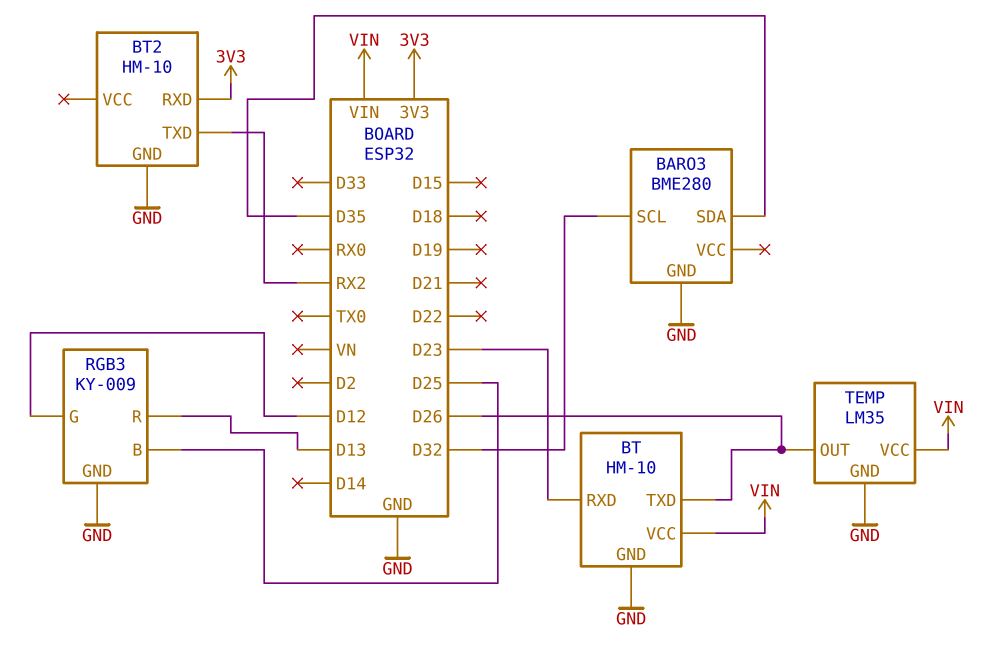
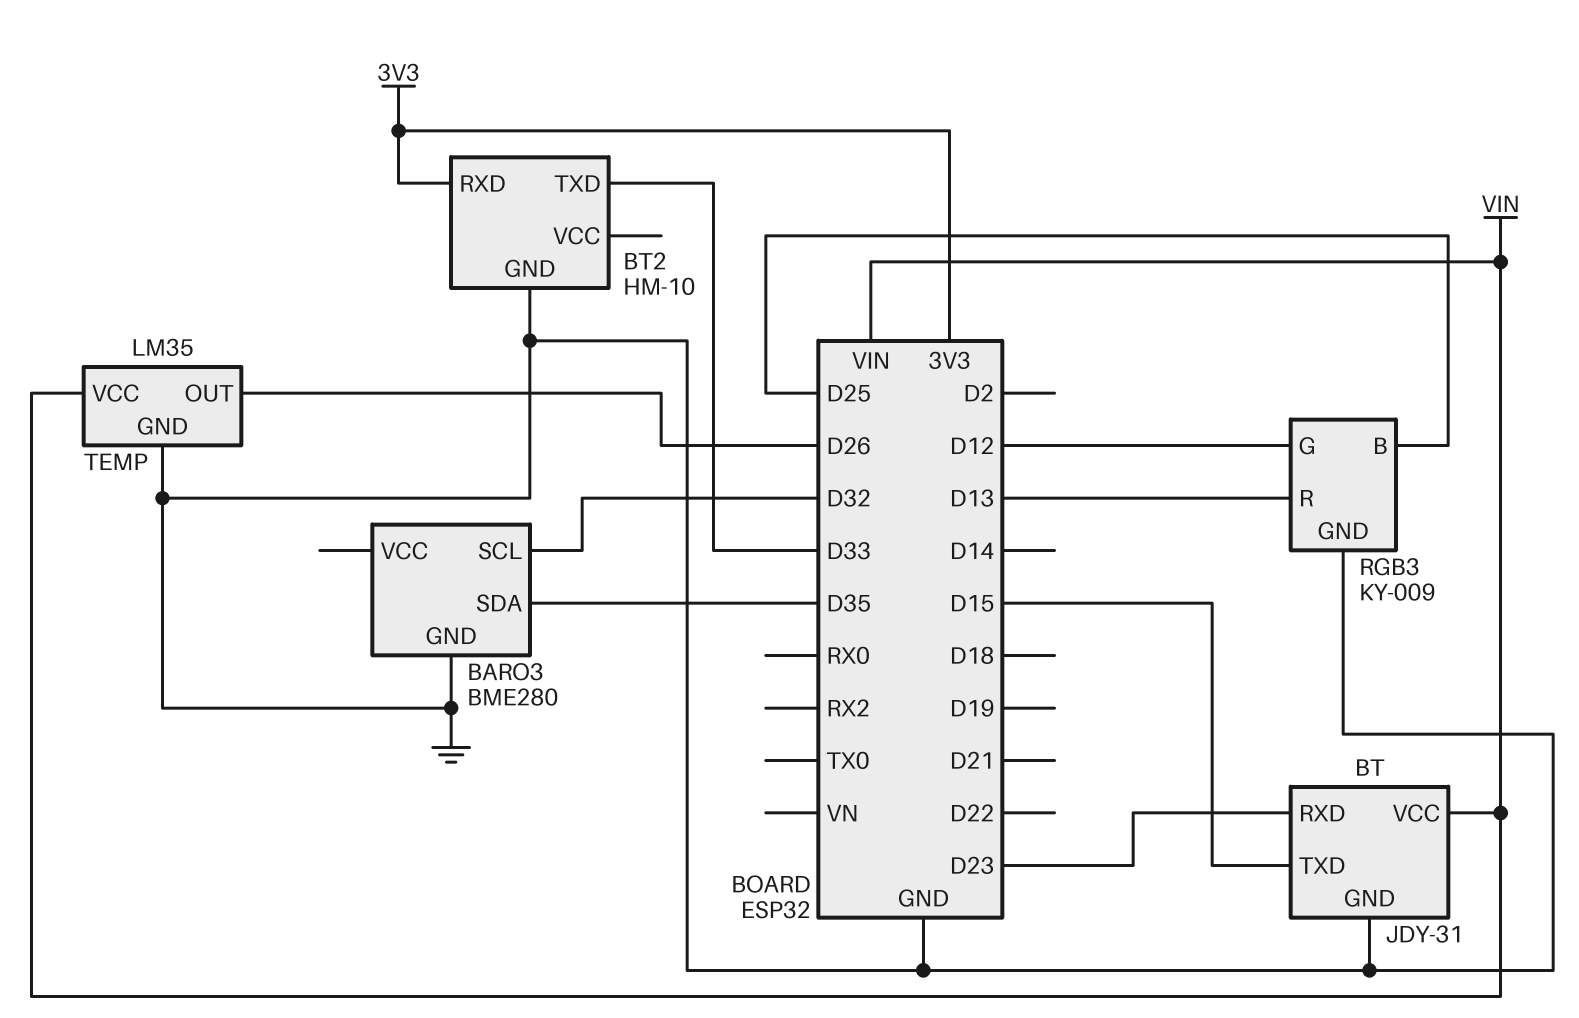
BT: HM-10 -> JDY-31
BT pin TXD: D26 -> D15
BT2 pin TXD: RX2 -> D33

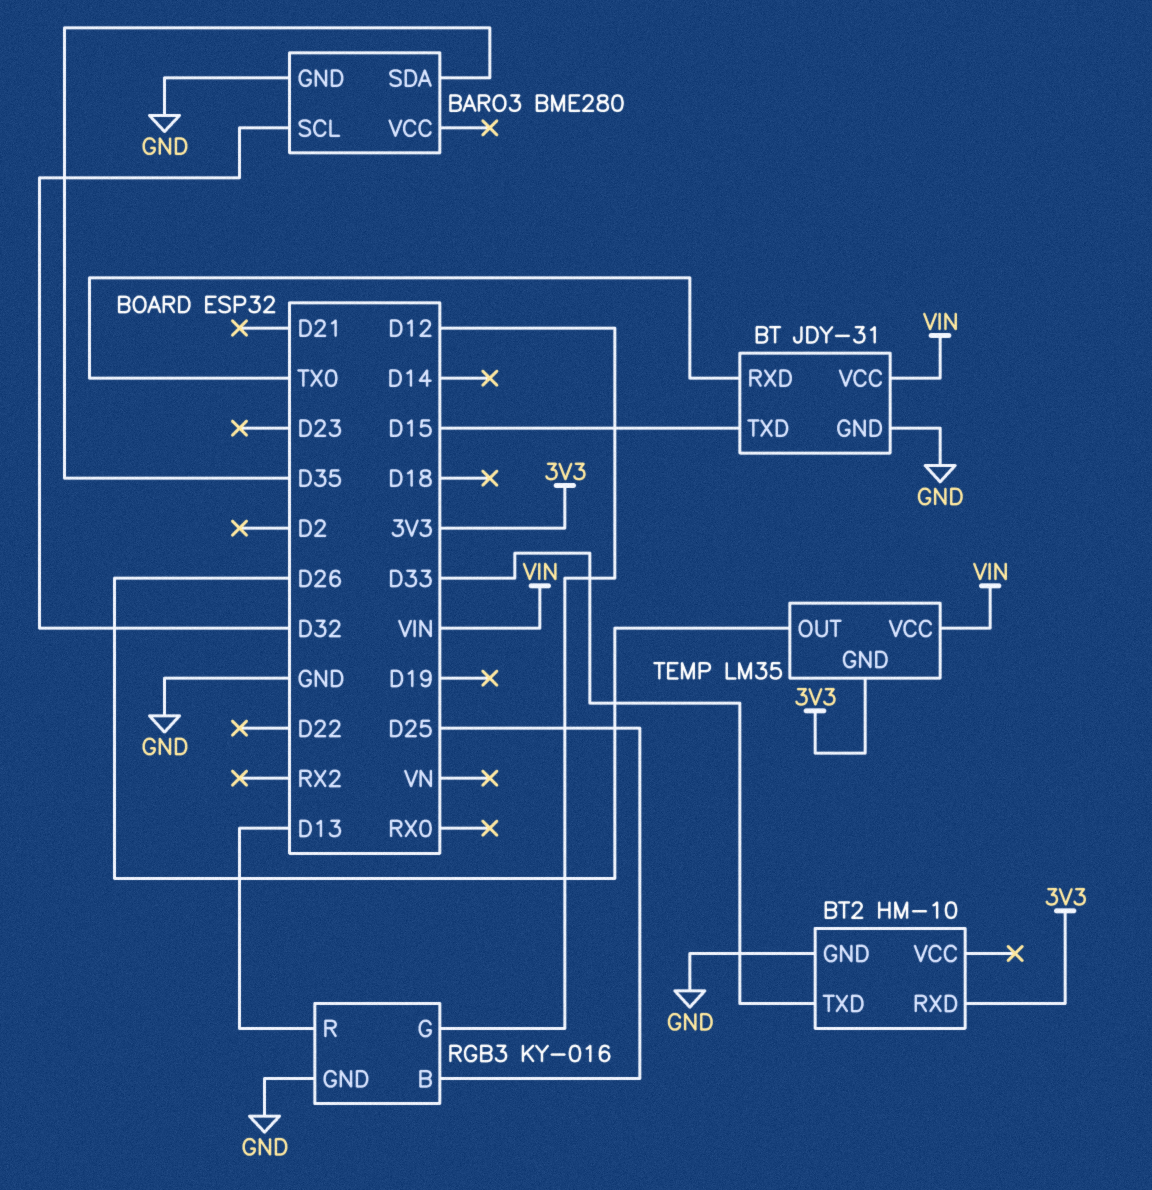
BT pin RXD: D23 -> TX0
RGB3: KY-009 -> KY-016
TEMP pin GND: GND -> 3V3

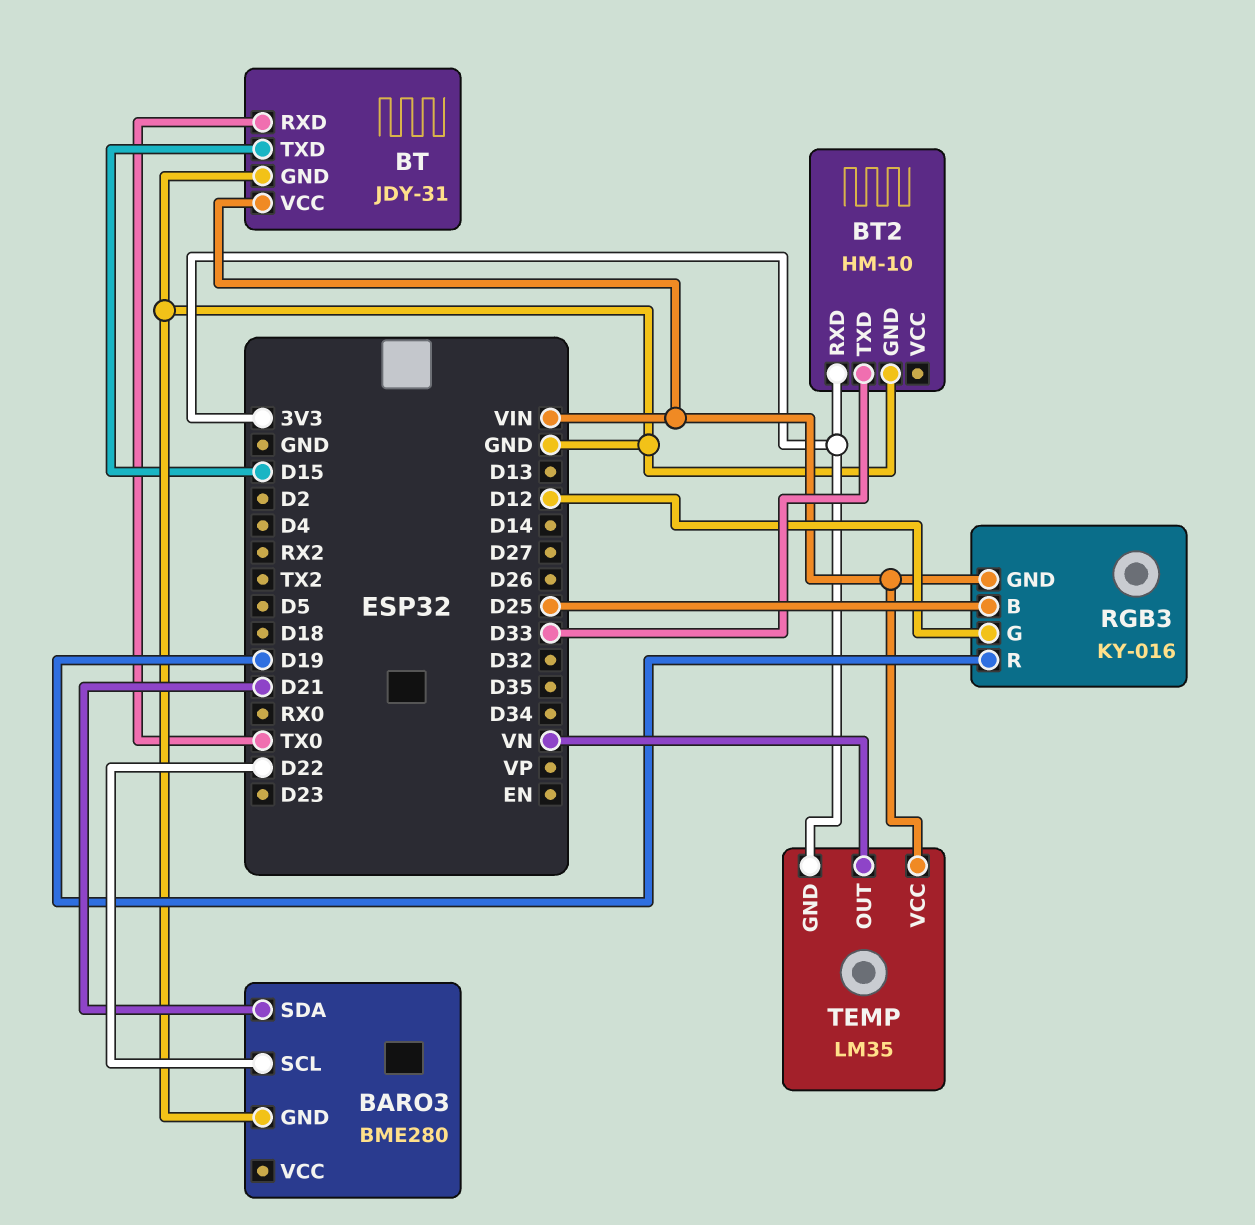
BARO3 pin SCL: D32 -> D22
BARO3 pin SDA: D35 -> D21
RGB3 pin GND: GND -> VIN
RGB3 pin R: D13 -> D19
TEMP pin OUT: D26 -> VN

